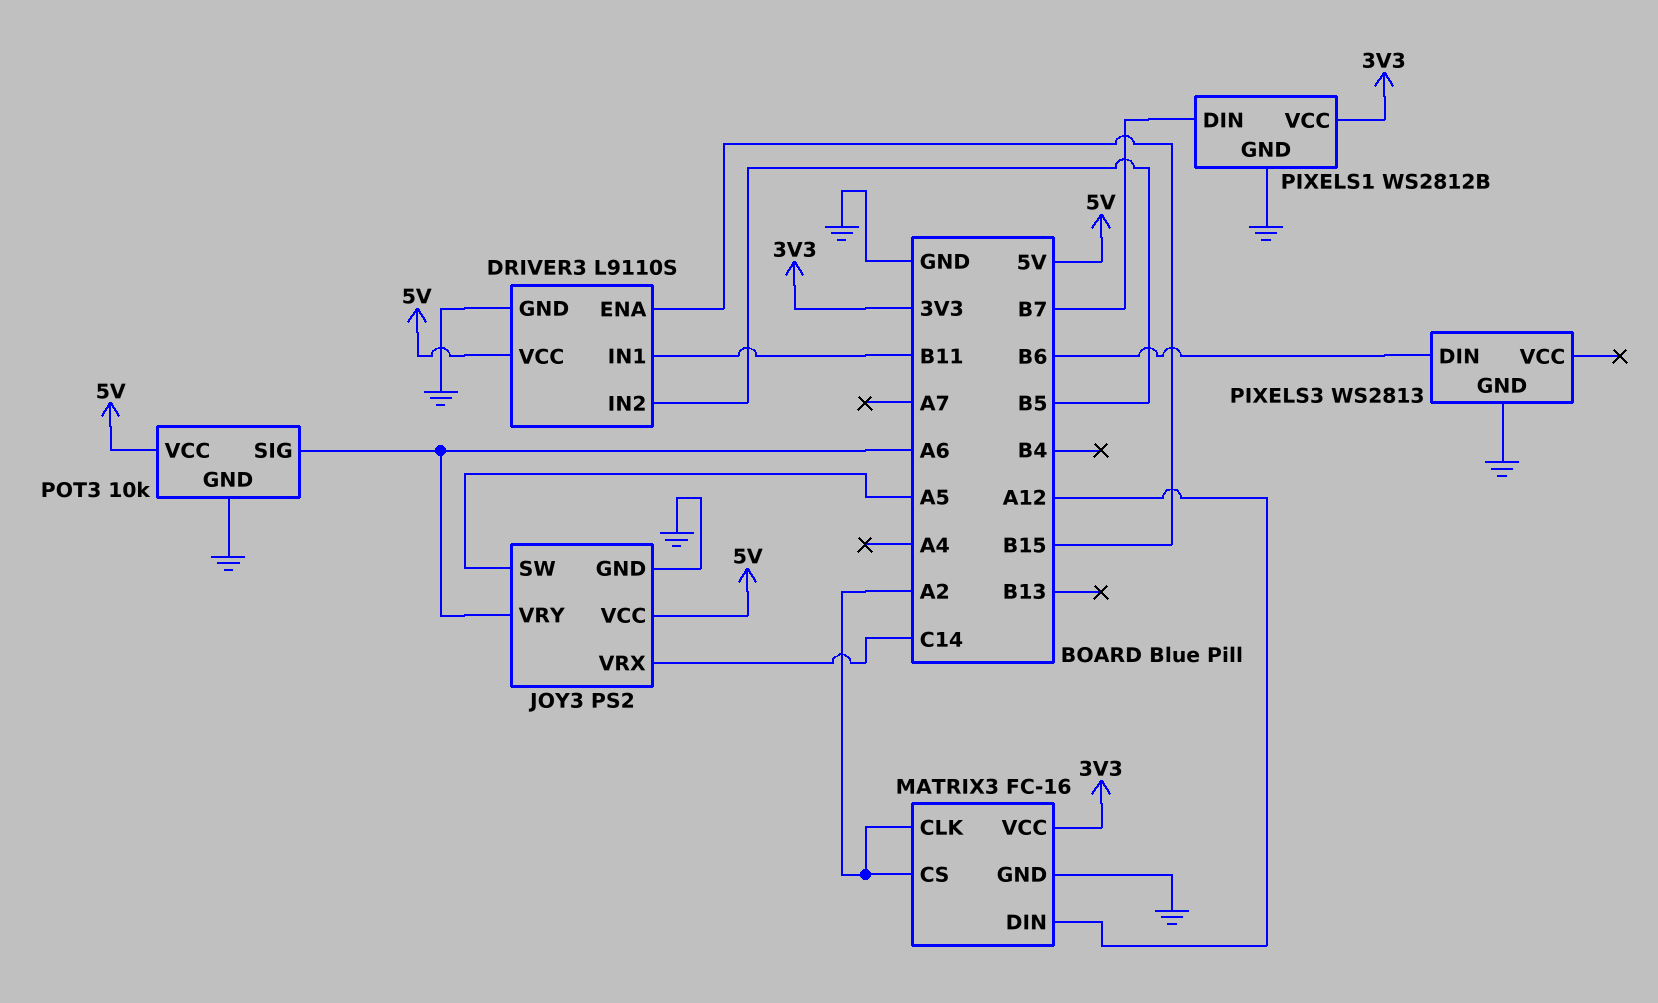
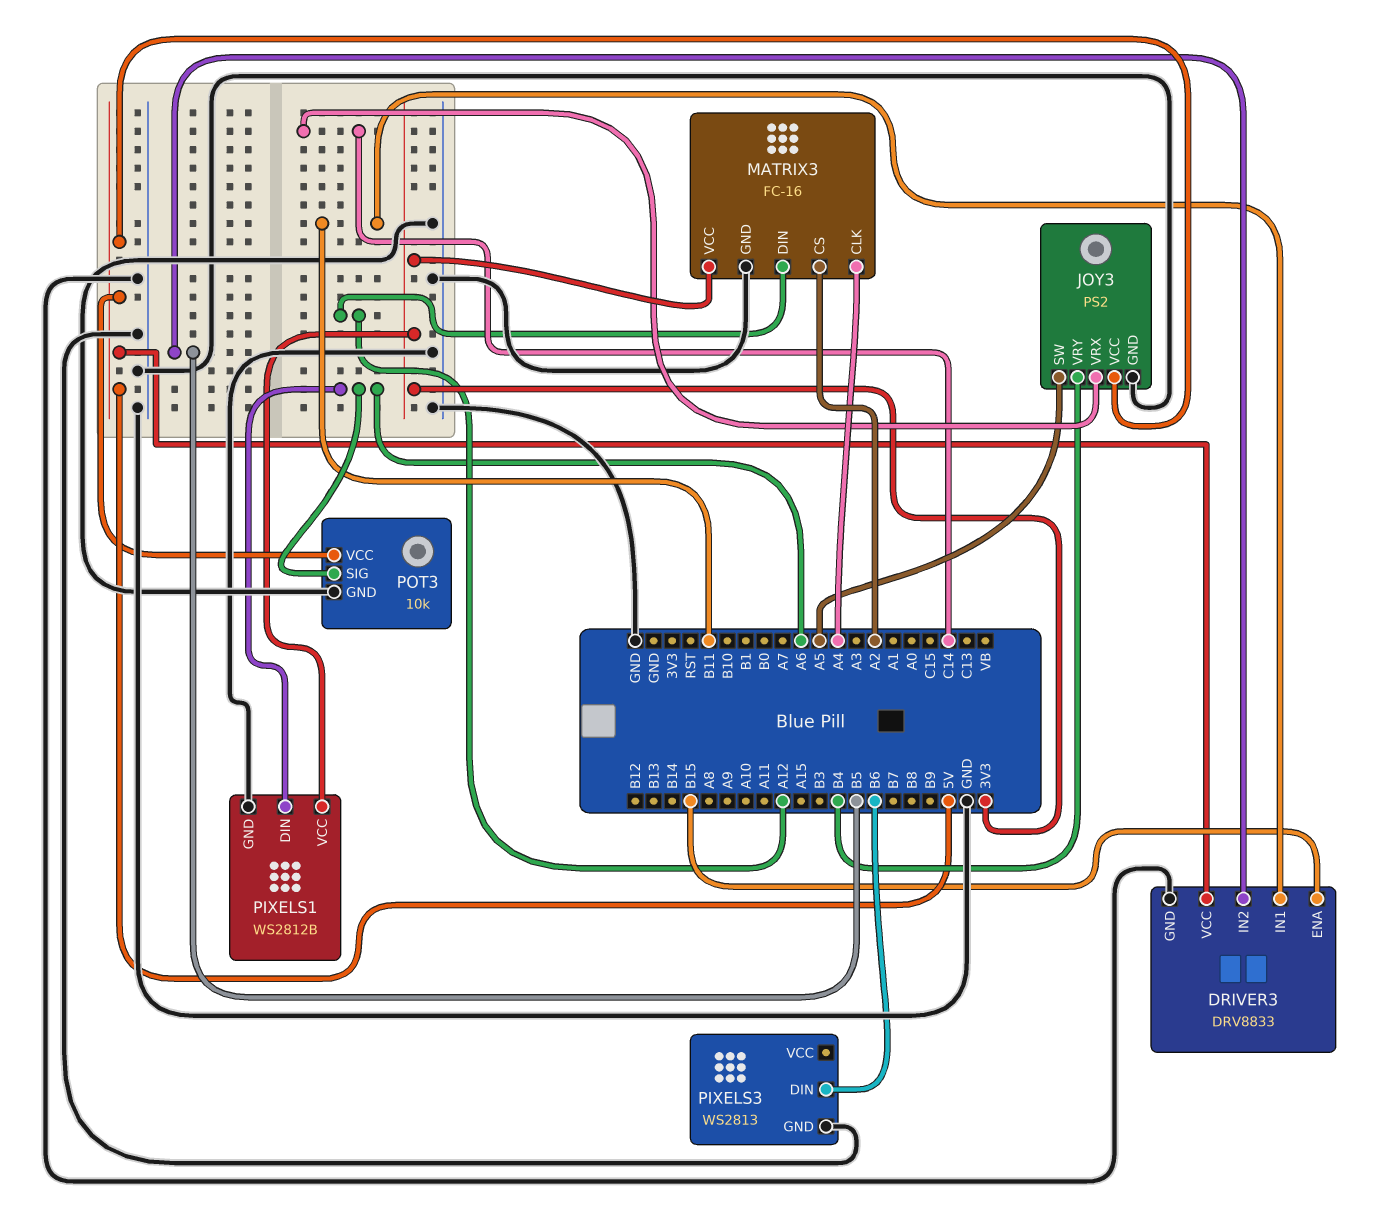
DRIVER3: L9110S -> DRV8833
JOY3 pin VRY: A6 -> B4
MATRIX3 pin CLK: A2 -> A4
PIXELS1 pin DIN: B7 -> A6

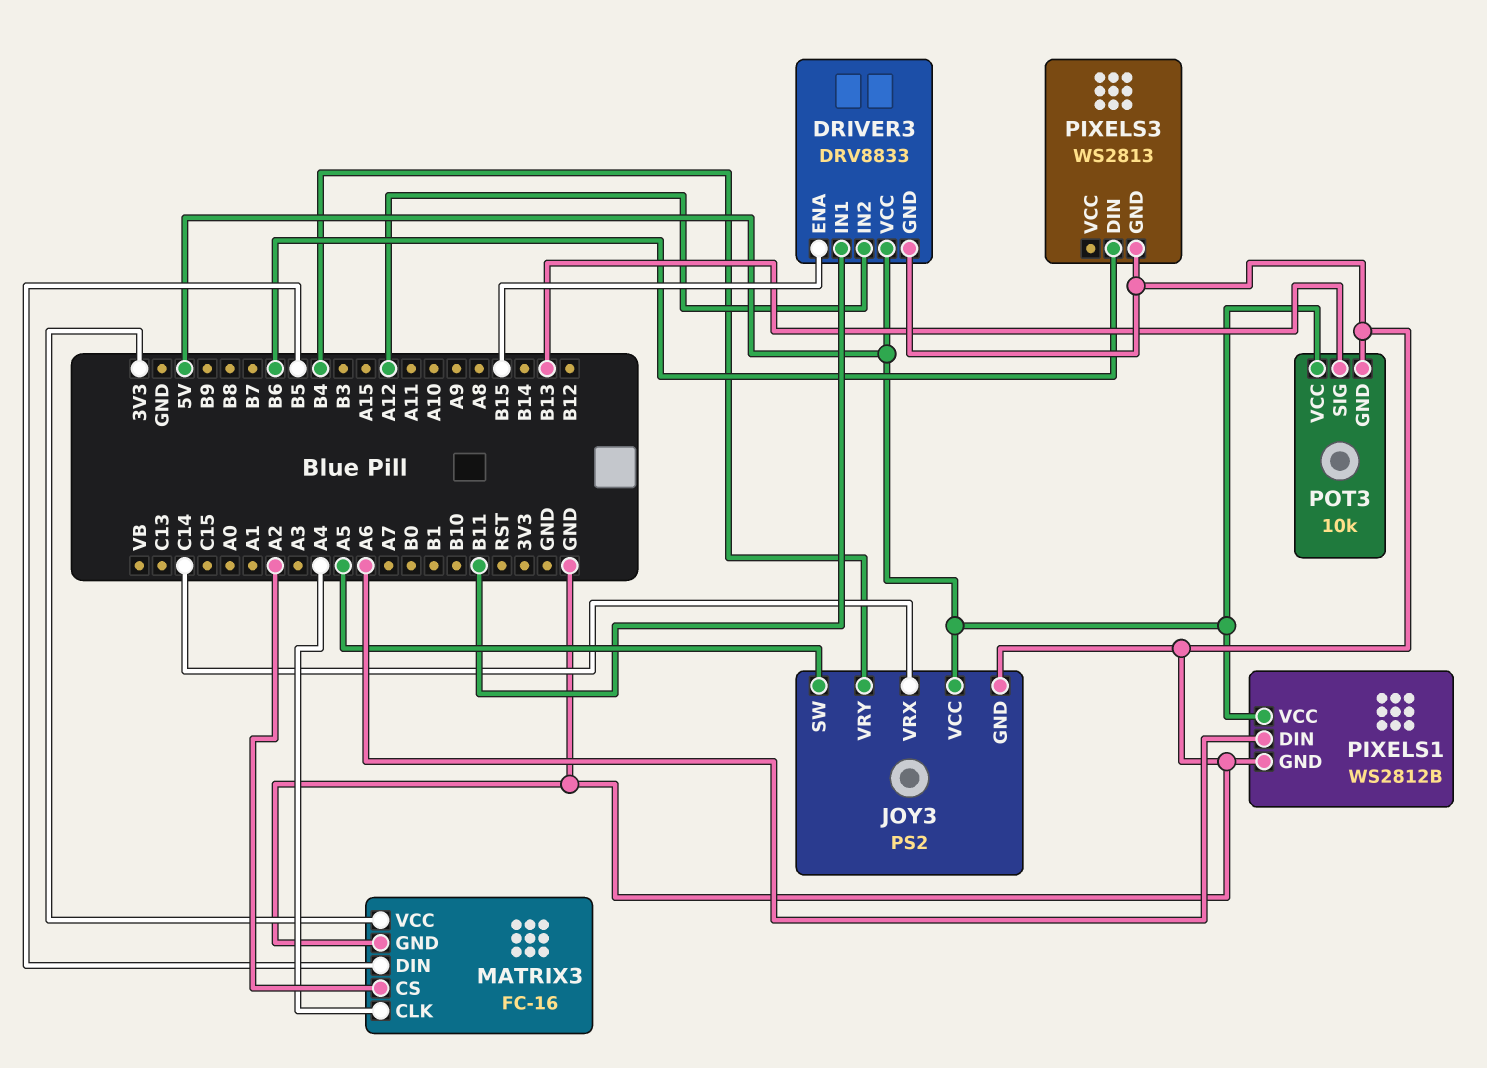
DRIVER3 pin IN2: B5 -> A12
MATRIX3 pin DIN: A12 -> B5
PIXELS1 pin VCC: 3V3 -> 5V
POT3 pin SIG: A6 -> B13

